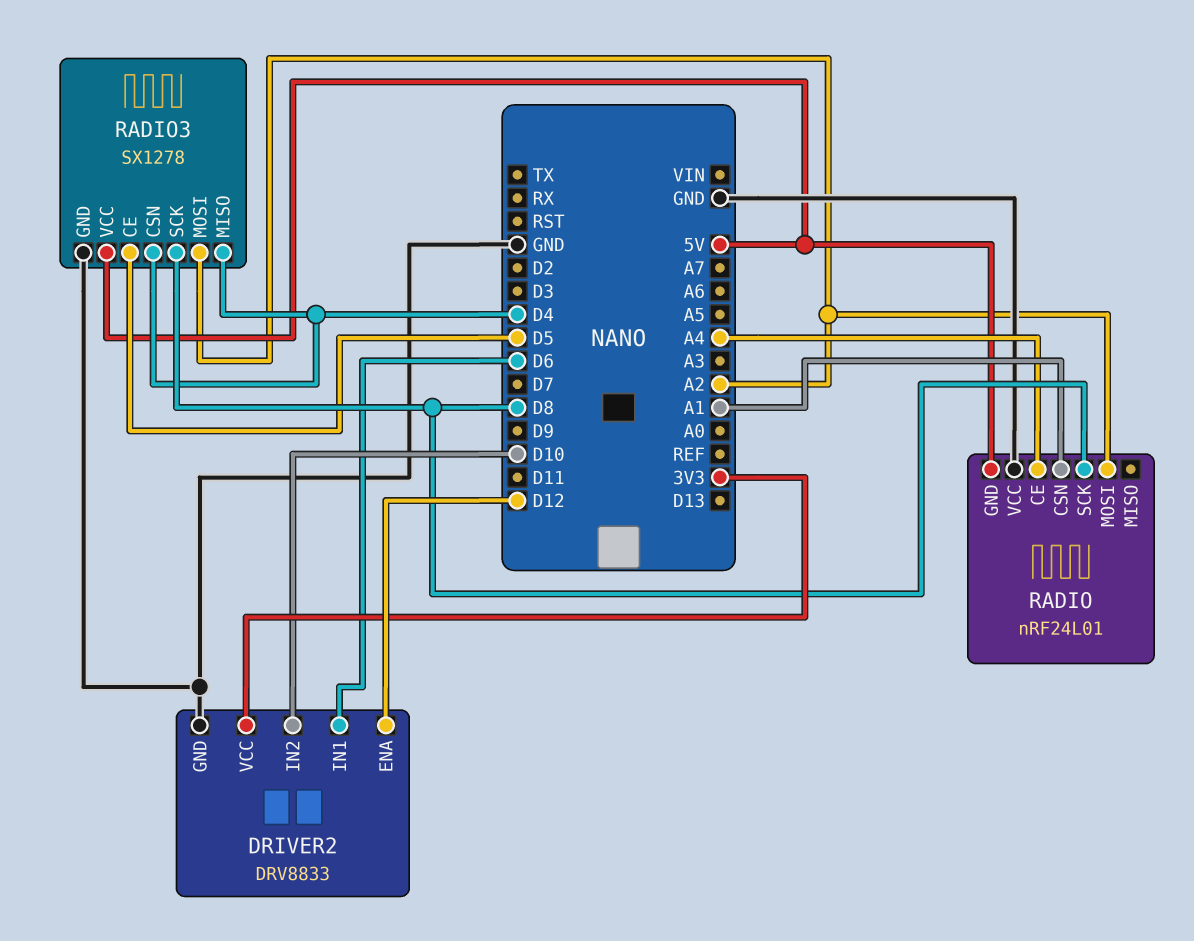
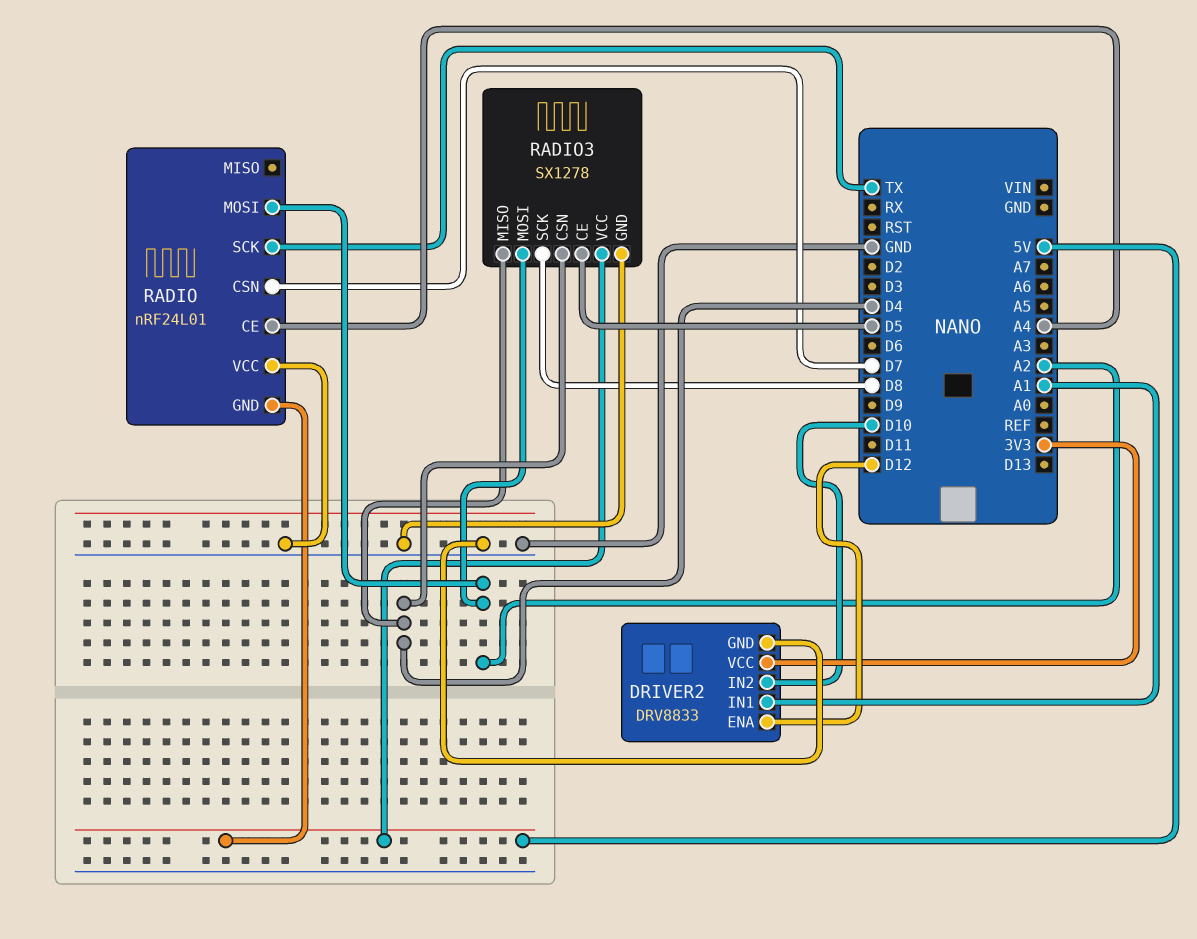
DRIVER2 pin IN1: D6 -> A1
RADIO pin CSN: A1 -> D7
RADIO pin SCK: D8 -> TX

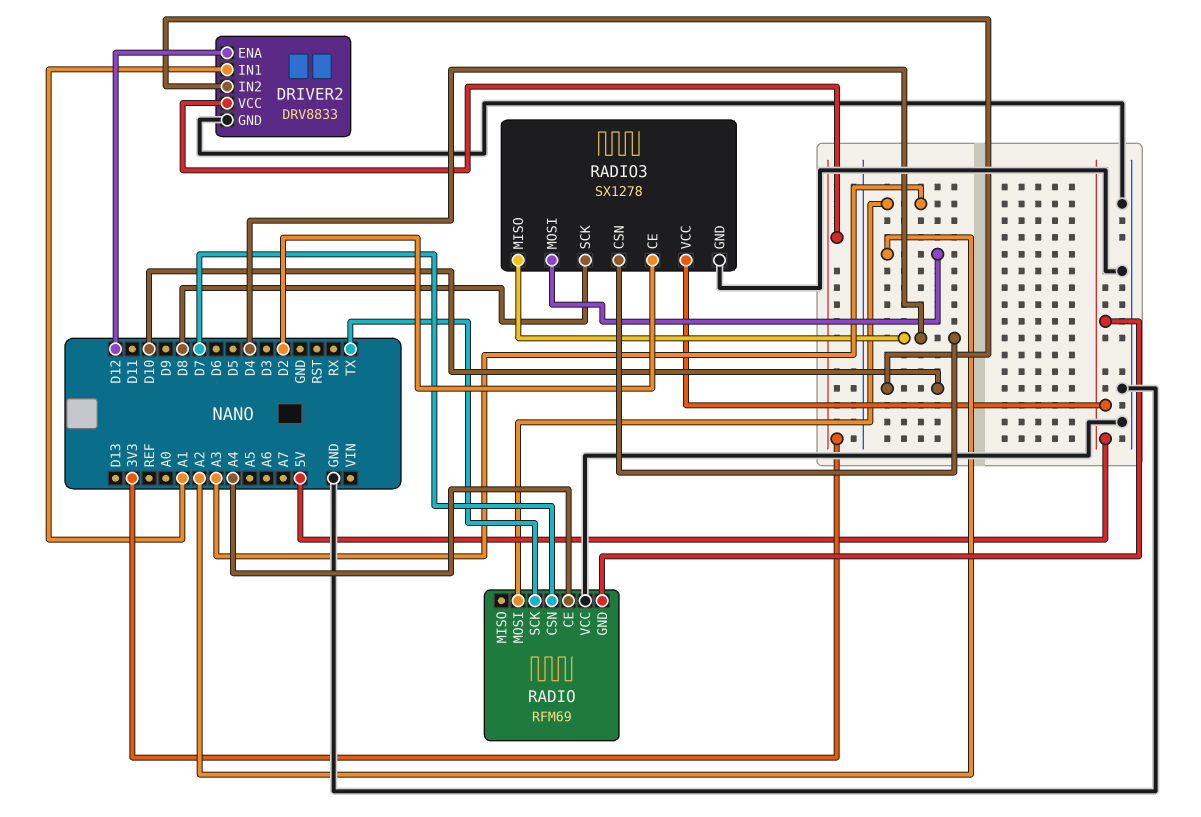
RADIO: nRF24L01 -> RFM69
RADIO pin MOSI: A2 -> A3
RADIO3 pin CE: D5 -> D2

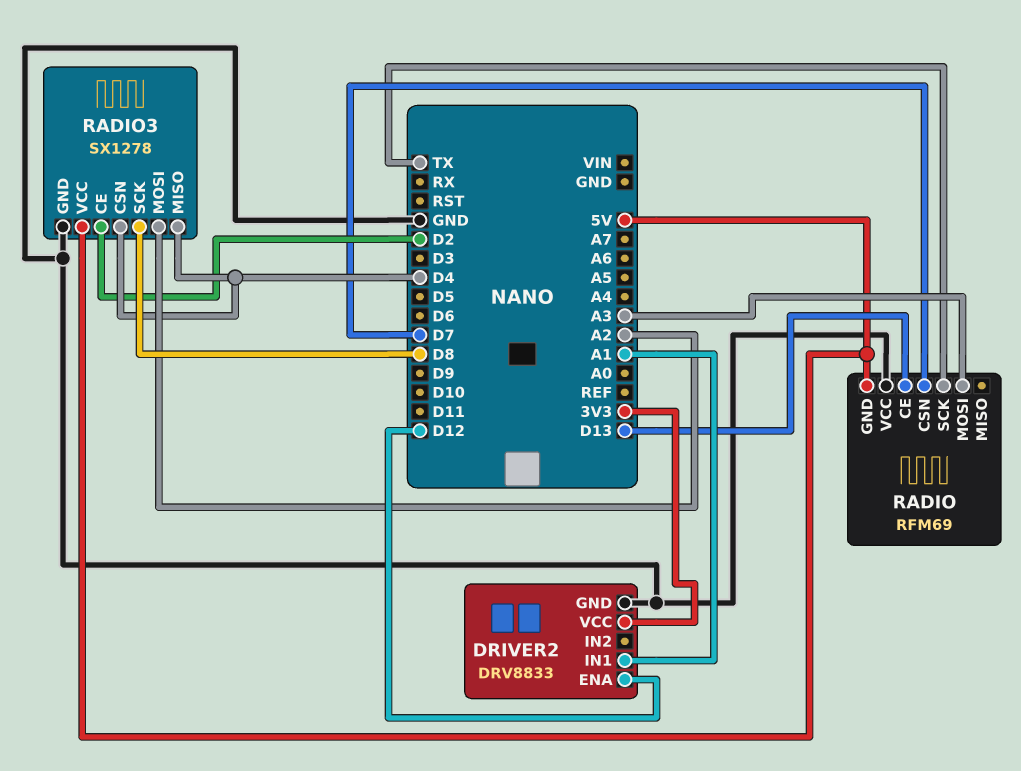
DRIVER2 pin IN2: D10 -> none
RADIO pin CE: A4 -> D13

